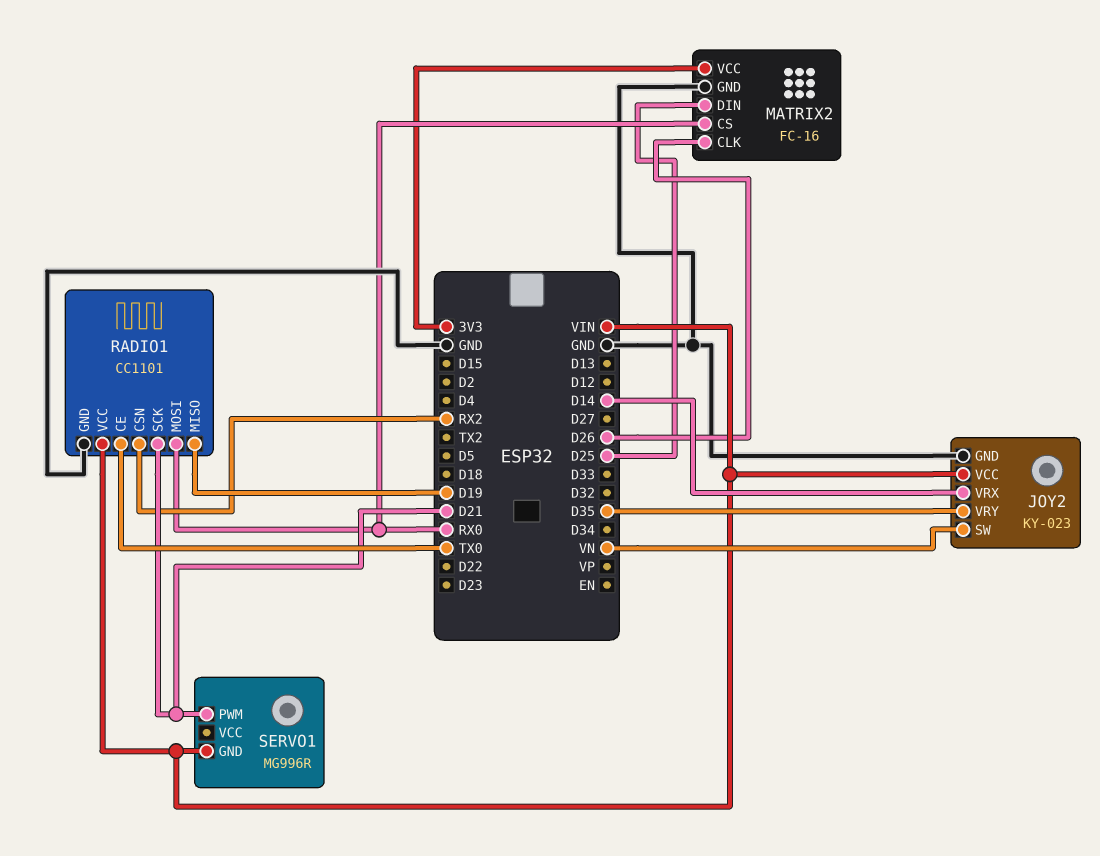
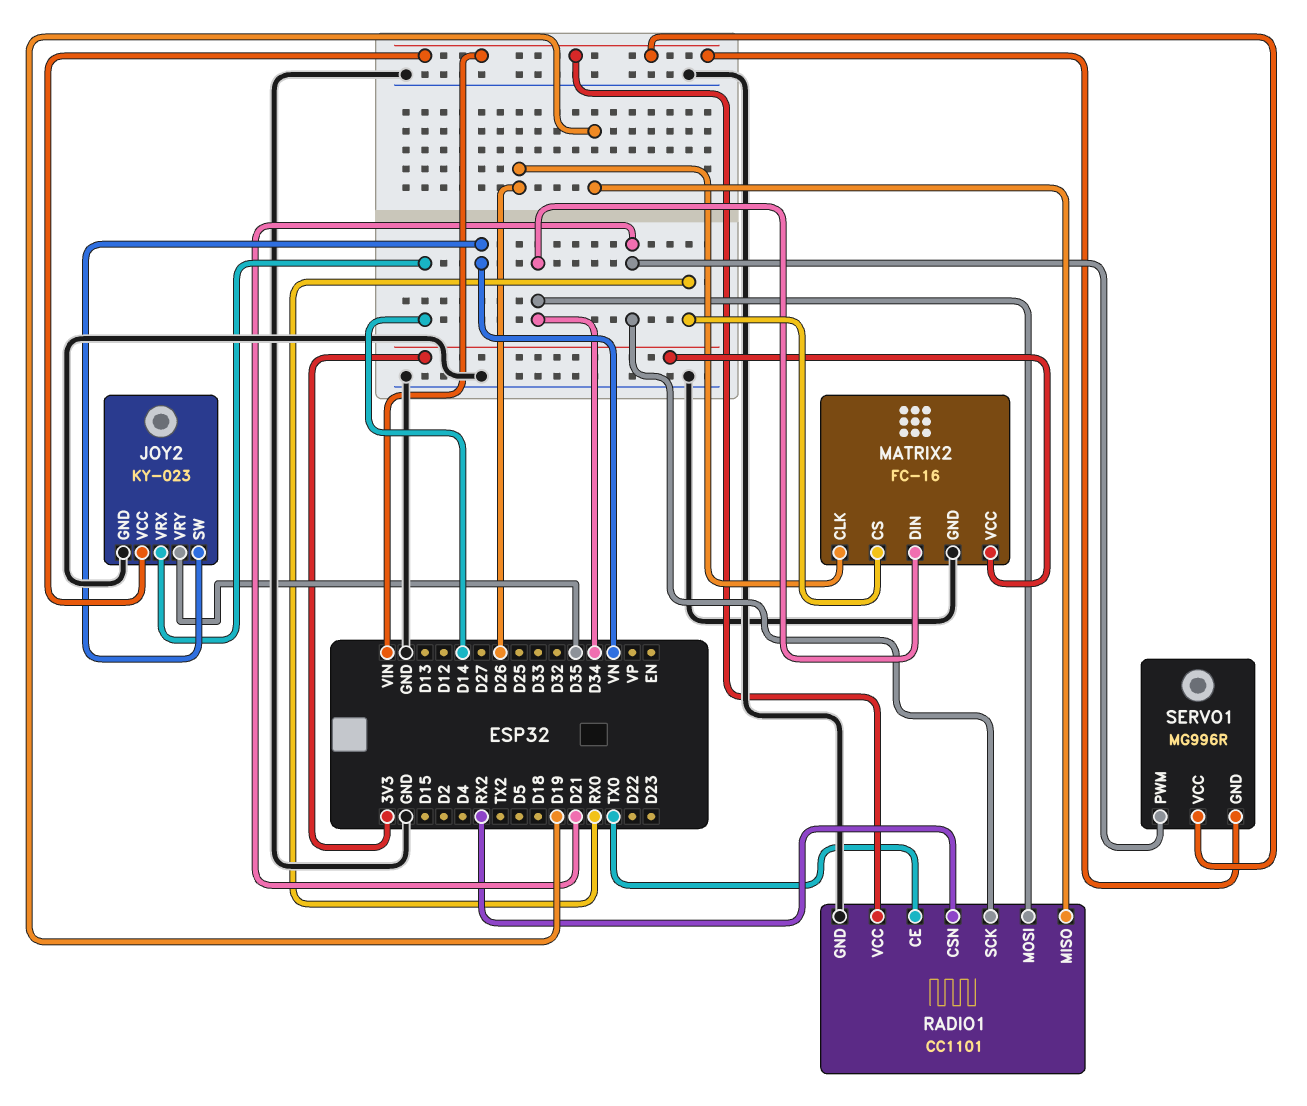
MATRIX2 pin DIN: D25 -> D34
RADIO1 pin MOSI: RX0 -> D34
SERVO1 pin VCC: none -> VIN

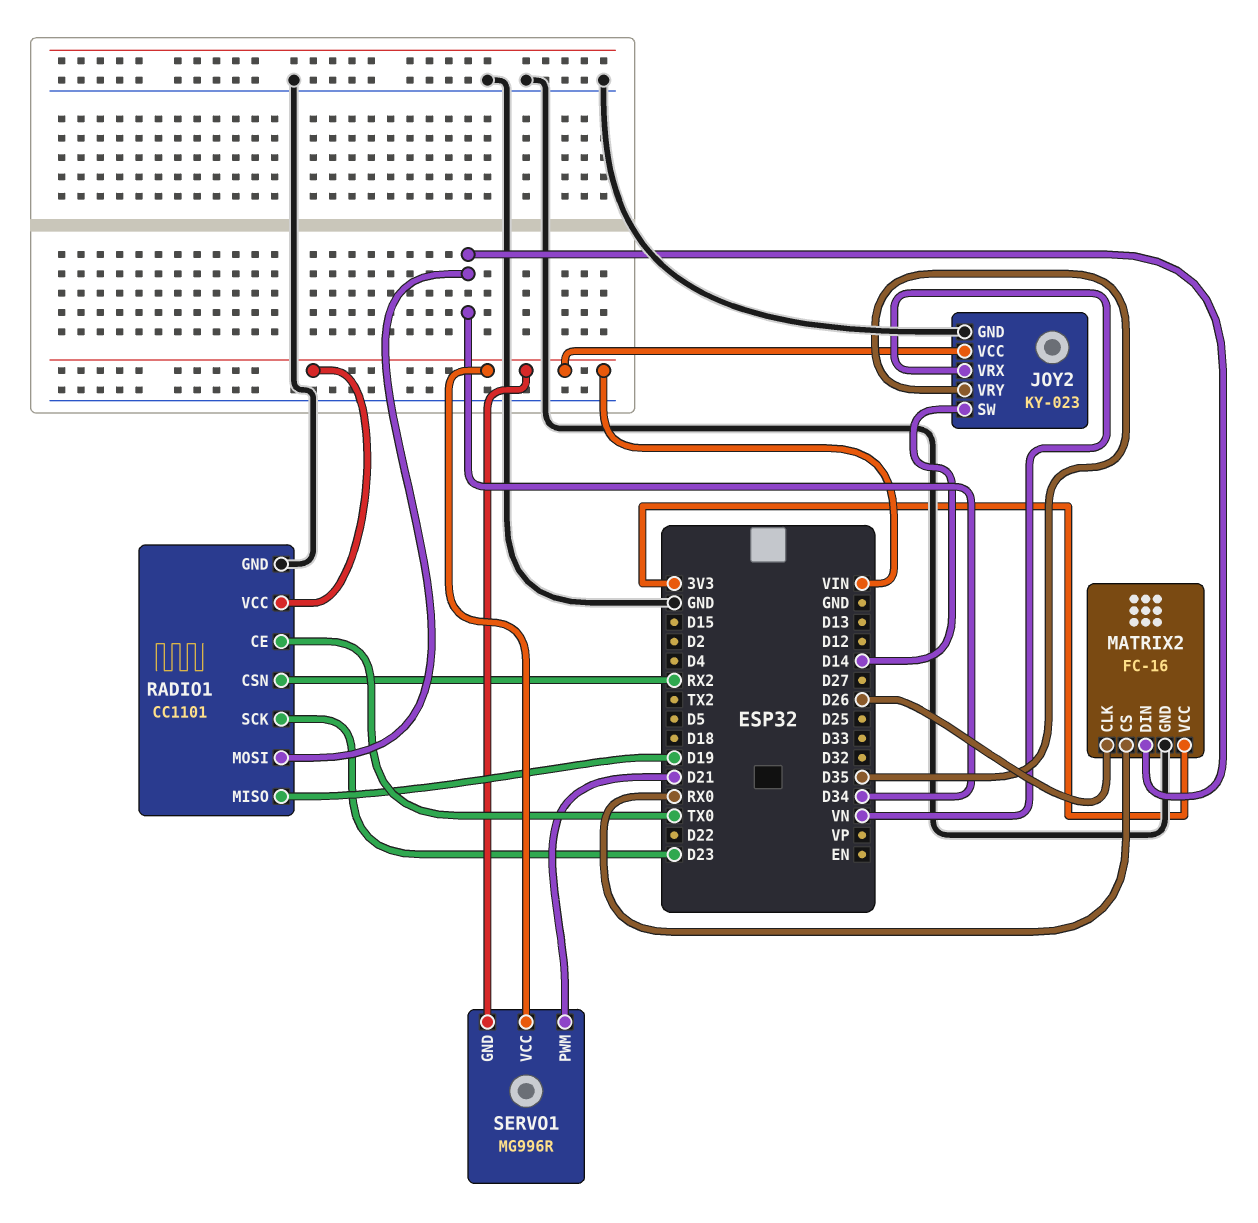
JOY2 pin SW: VN -> D14
JOY2 pin VRX: D14 -> VN
RADIO1 pin SCK: D21 -> D23

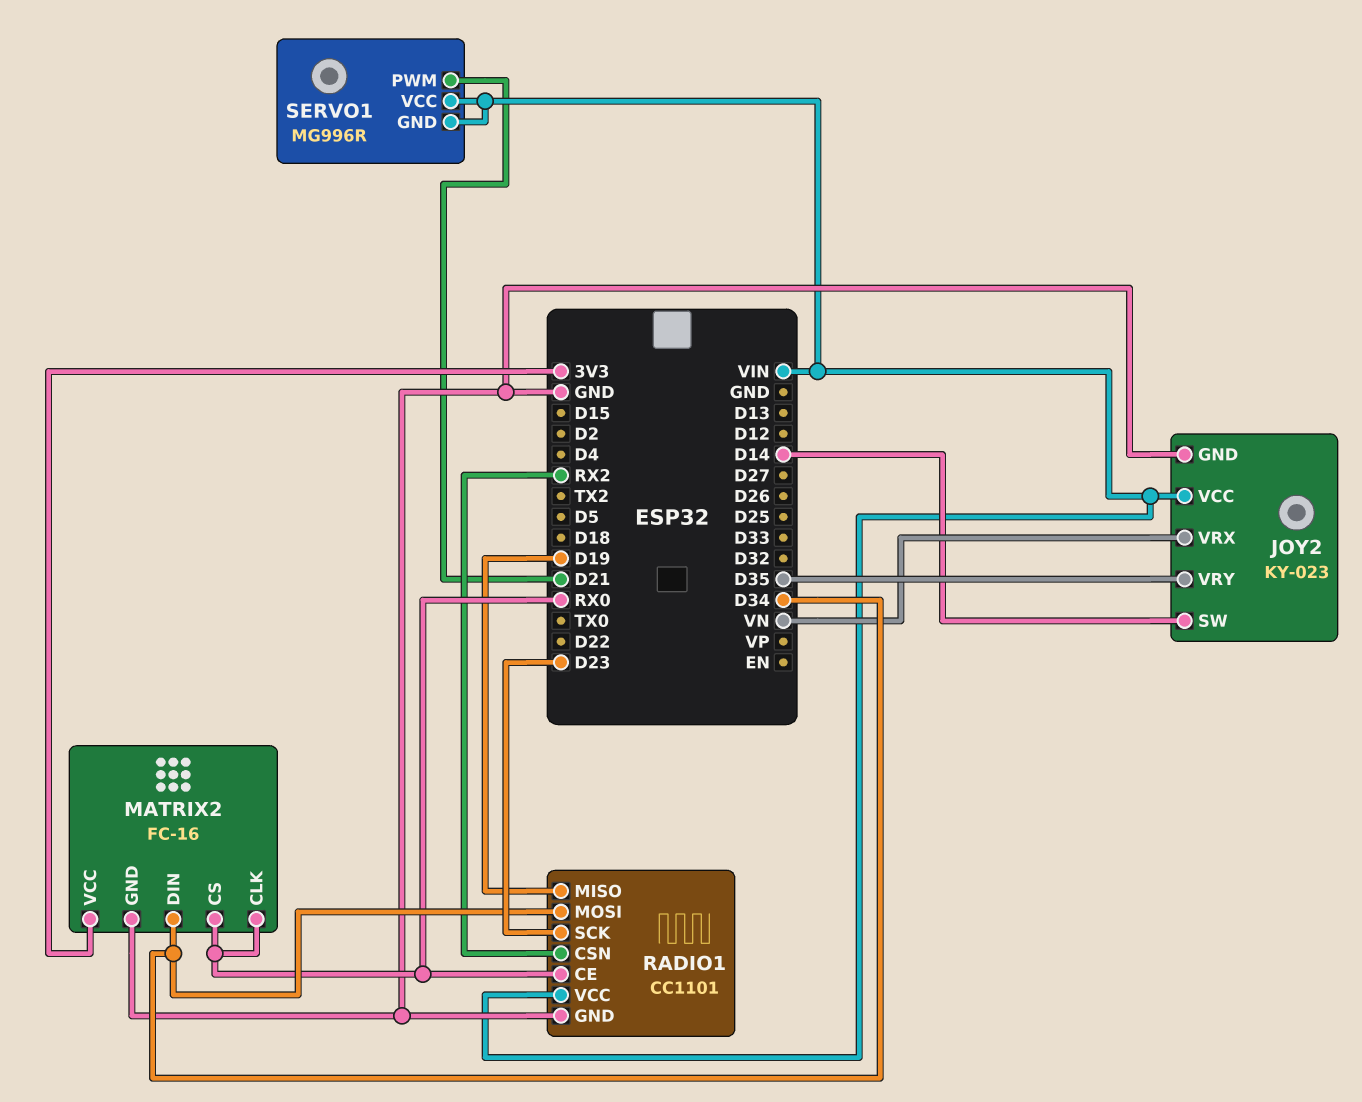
MATRIX2 pin CLK: D26 -> RX0
RADIO1 pin CE: TX0 -> RX0

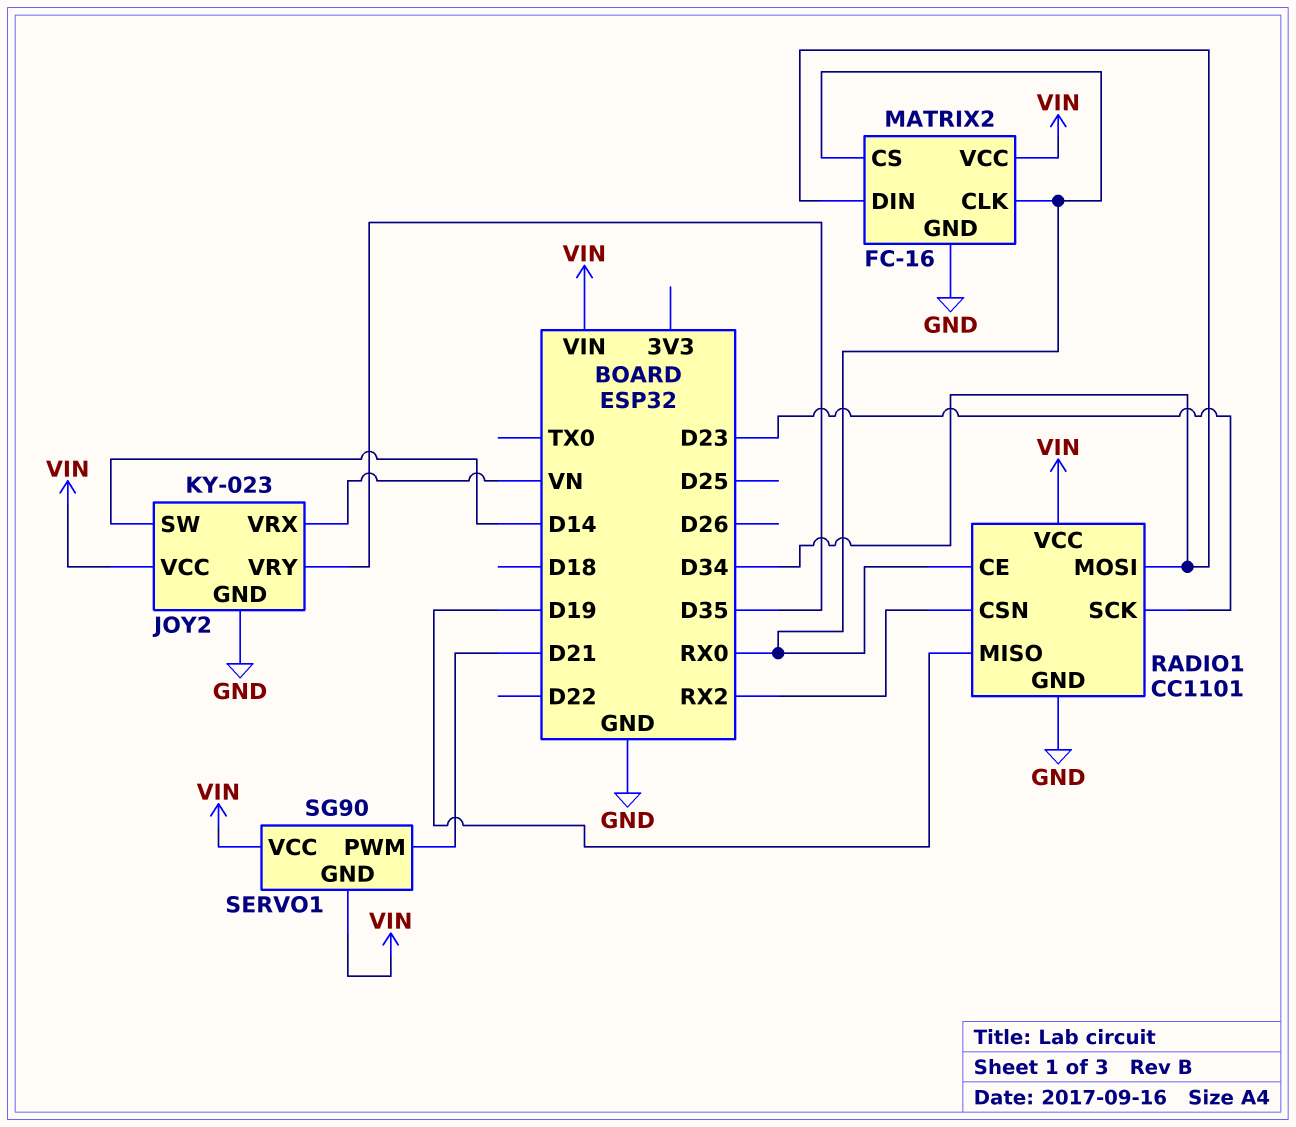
MATRIX2 pin VCC: 3V3 -> VIN
SERVO1: MG996R -> SG90

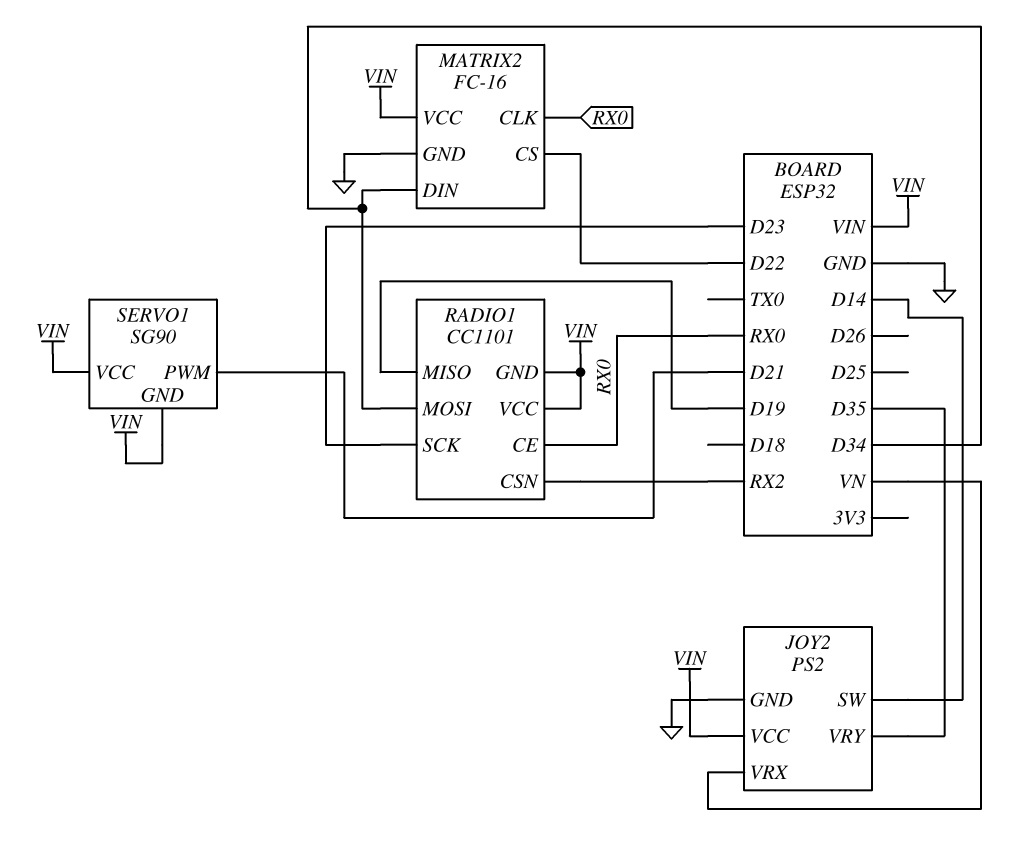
JOY2: KY-023 -> PS2
MATRIX2 pin CS: RX0 -> D22
RADIO1 pin GND: GND -> VIN

